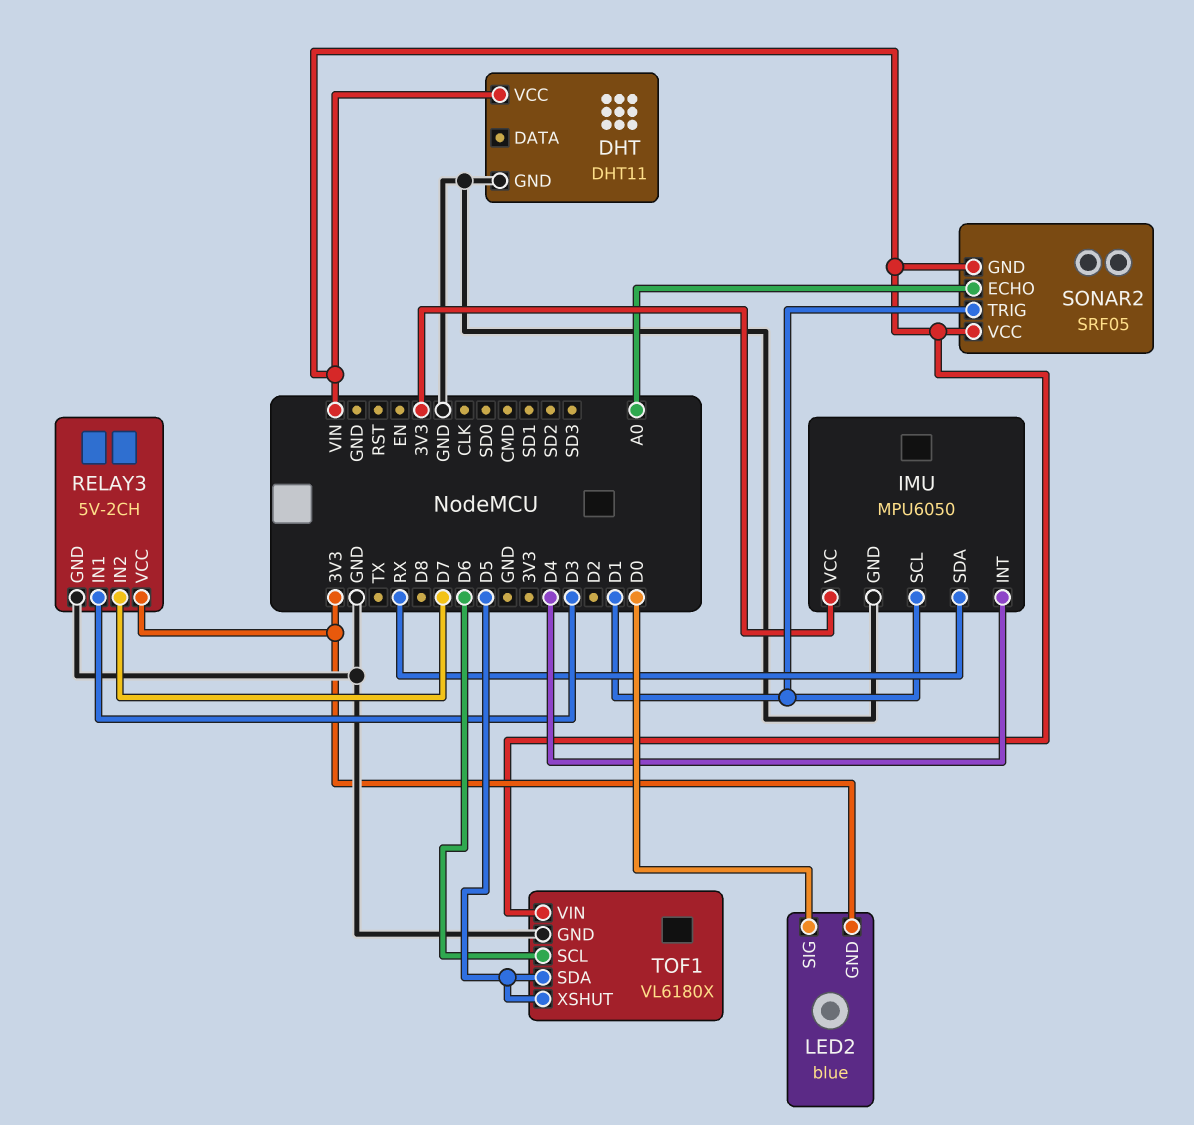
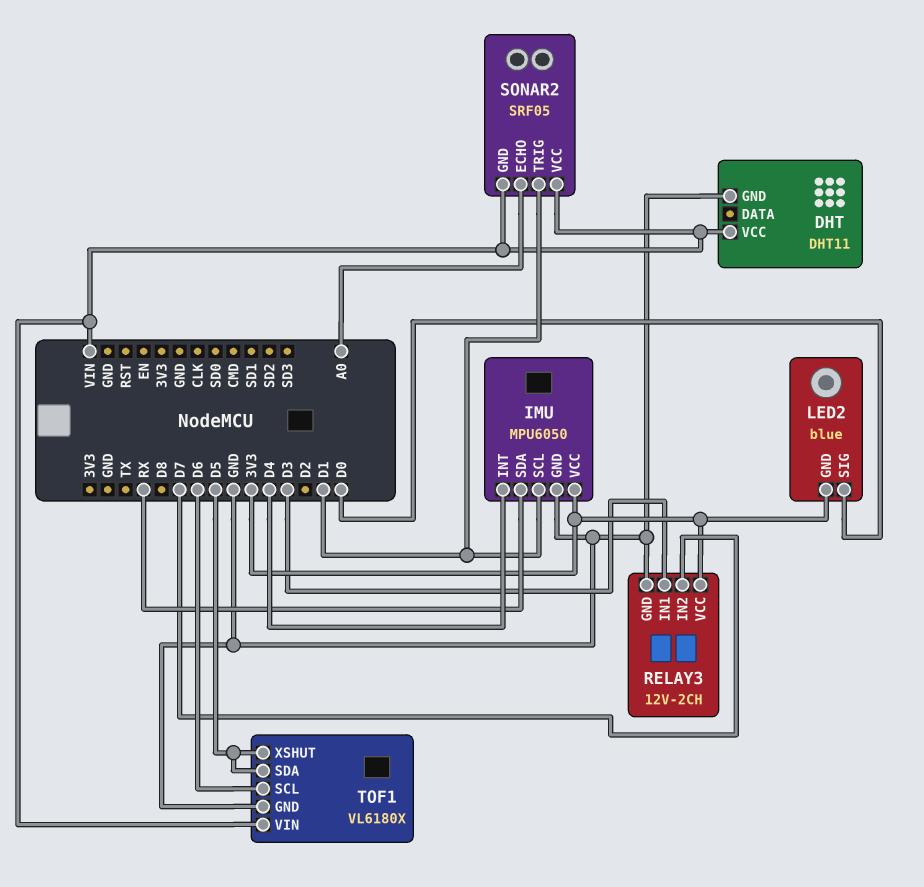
RELAY3: 5V-2CH -> 12V-2CH

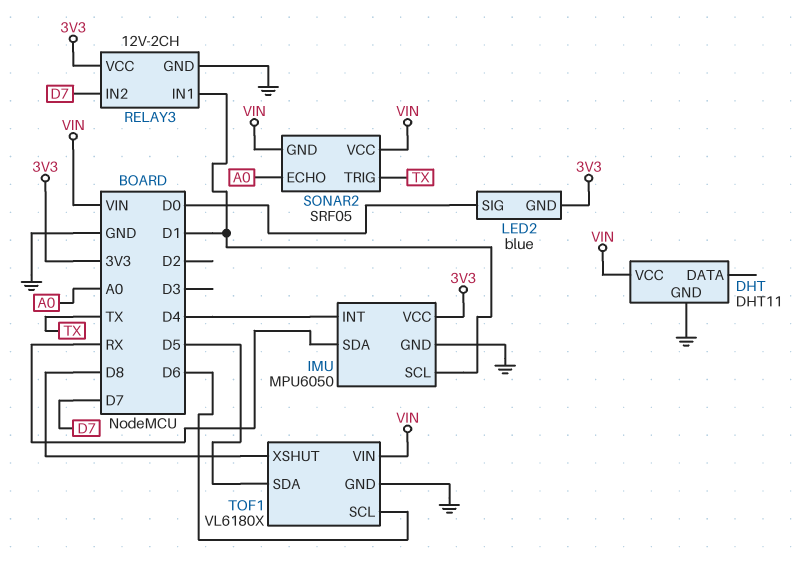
RELAY3 pin IN1: D3 -> D1
SONAR2 pin TRIG: D1 -> TX
TOF1 pin XSHUT: D5 -> D8

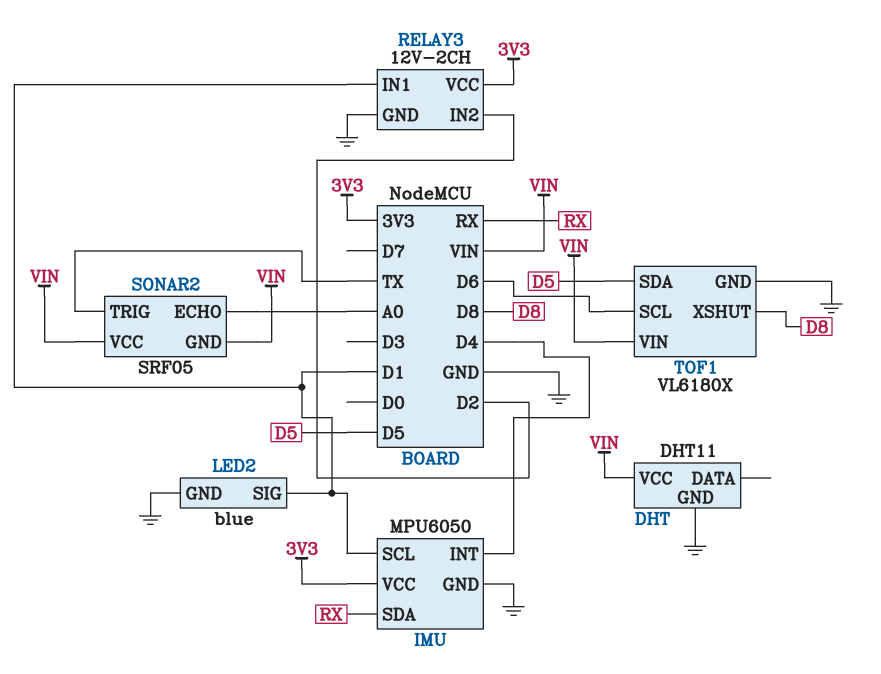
LED2 pin GND: 3V3 -> GND
LED2 pin SIG: D0 -> D1
RELAY3 pin IN2: D7 -> D2

